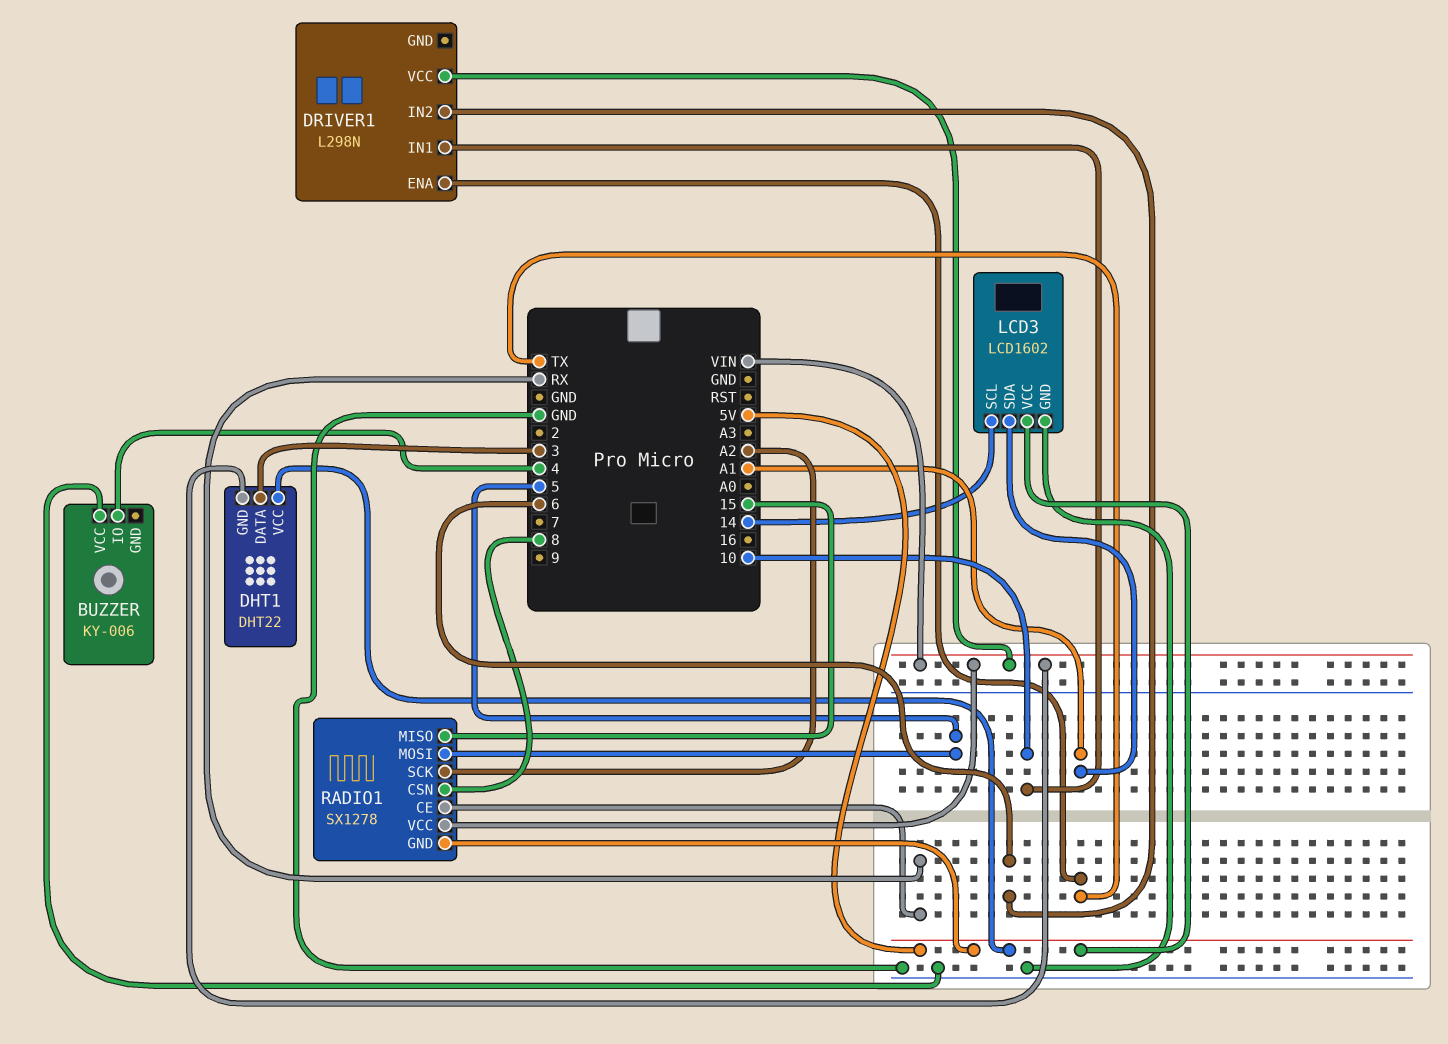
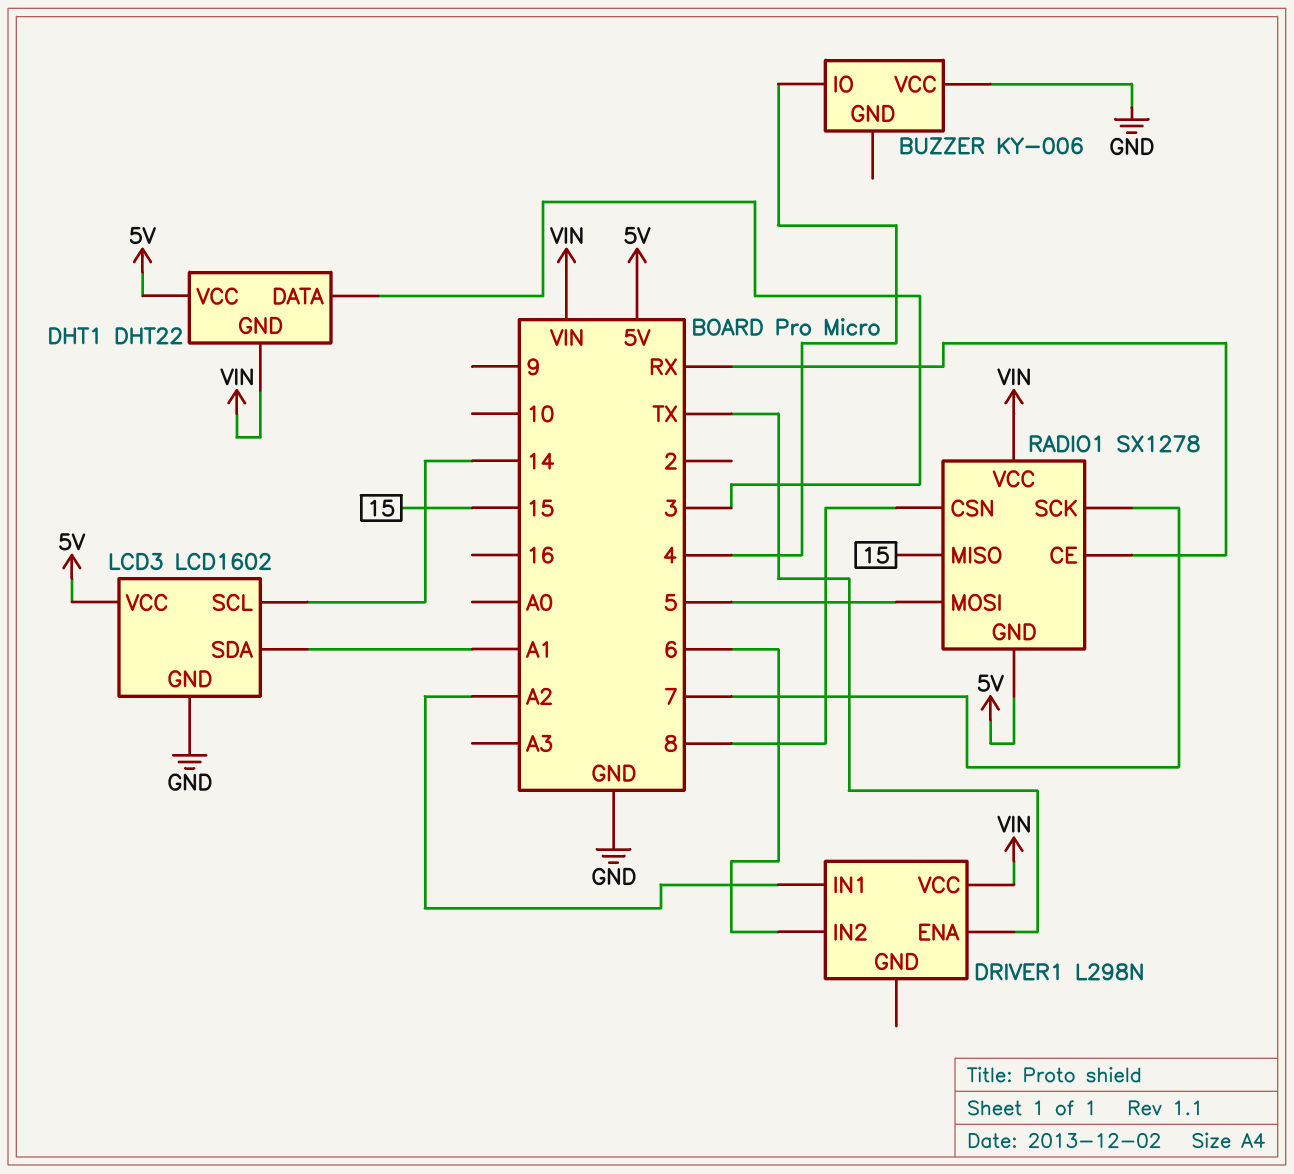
DRIVER1 pin IN1: 10 -> A2
RADIO1 pin SCK: A2 -> 7

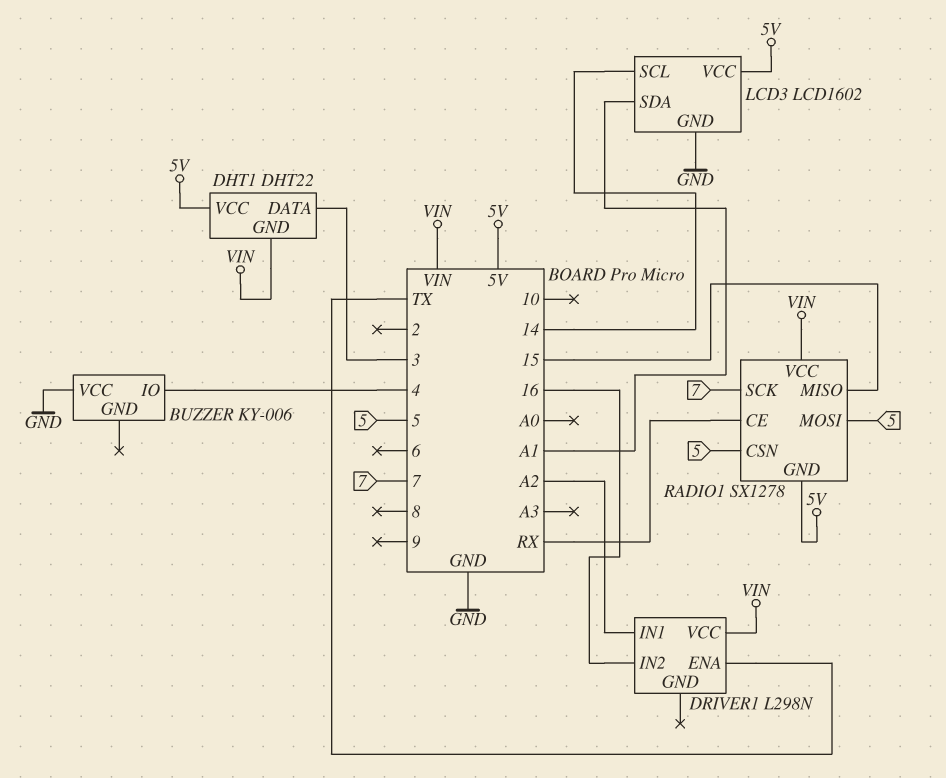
DRIVER1 pin IN2: 6 -> 16
RADIO1 pin CSN: 8 -> 5

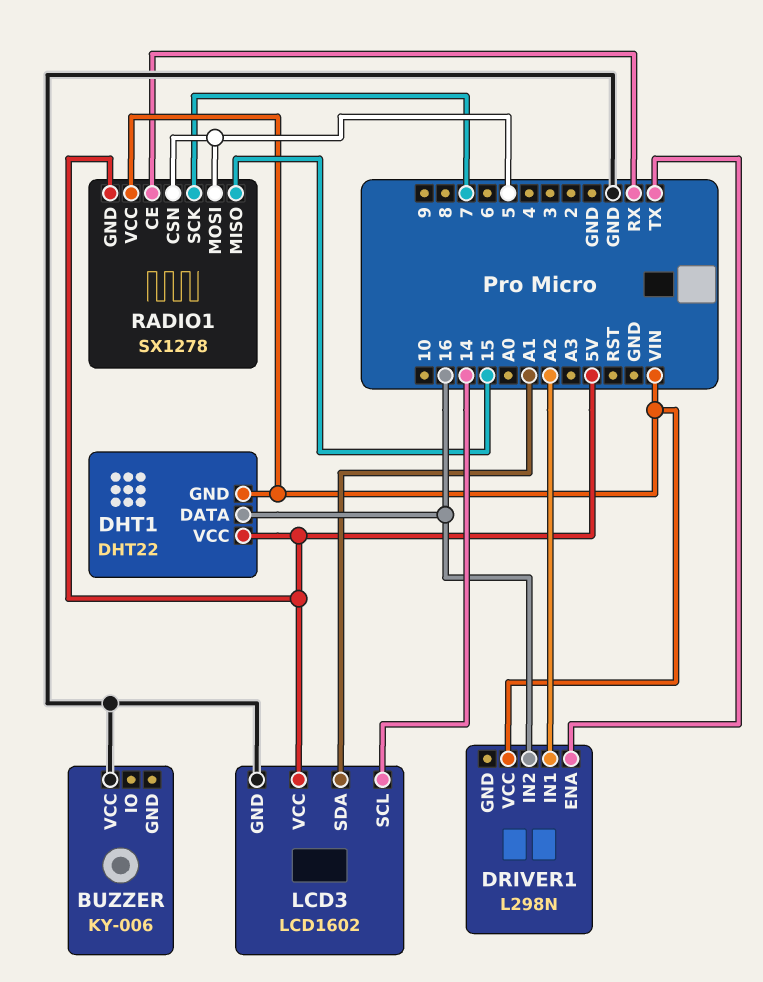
BUZZER pin IO: 4 -> none
DHT1 pin DATA: 3 -> 16

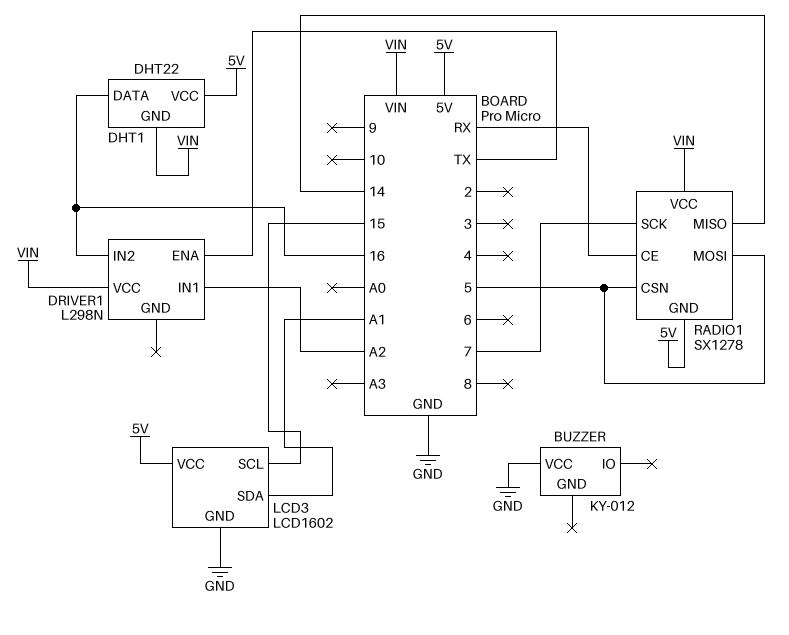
BUZZER: KY-006 -> KY-012
LCD3 pin SCL: 14 -> 15
RADIO1 pin MISO: 15 -> 14

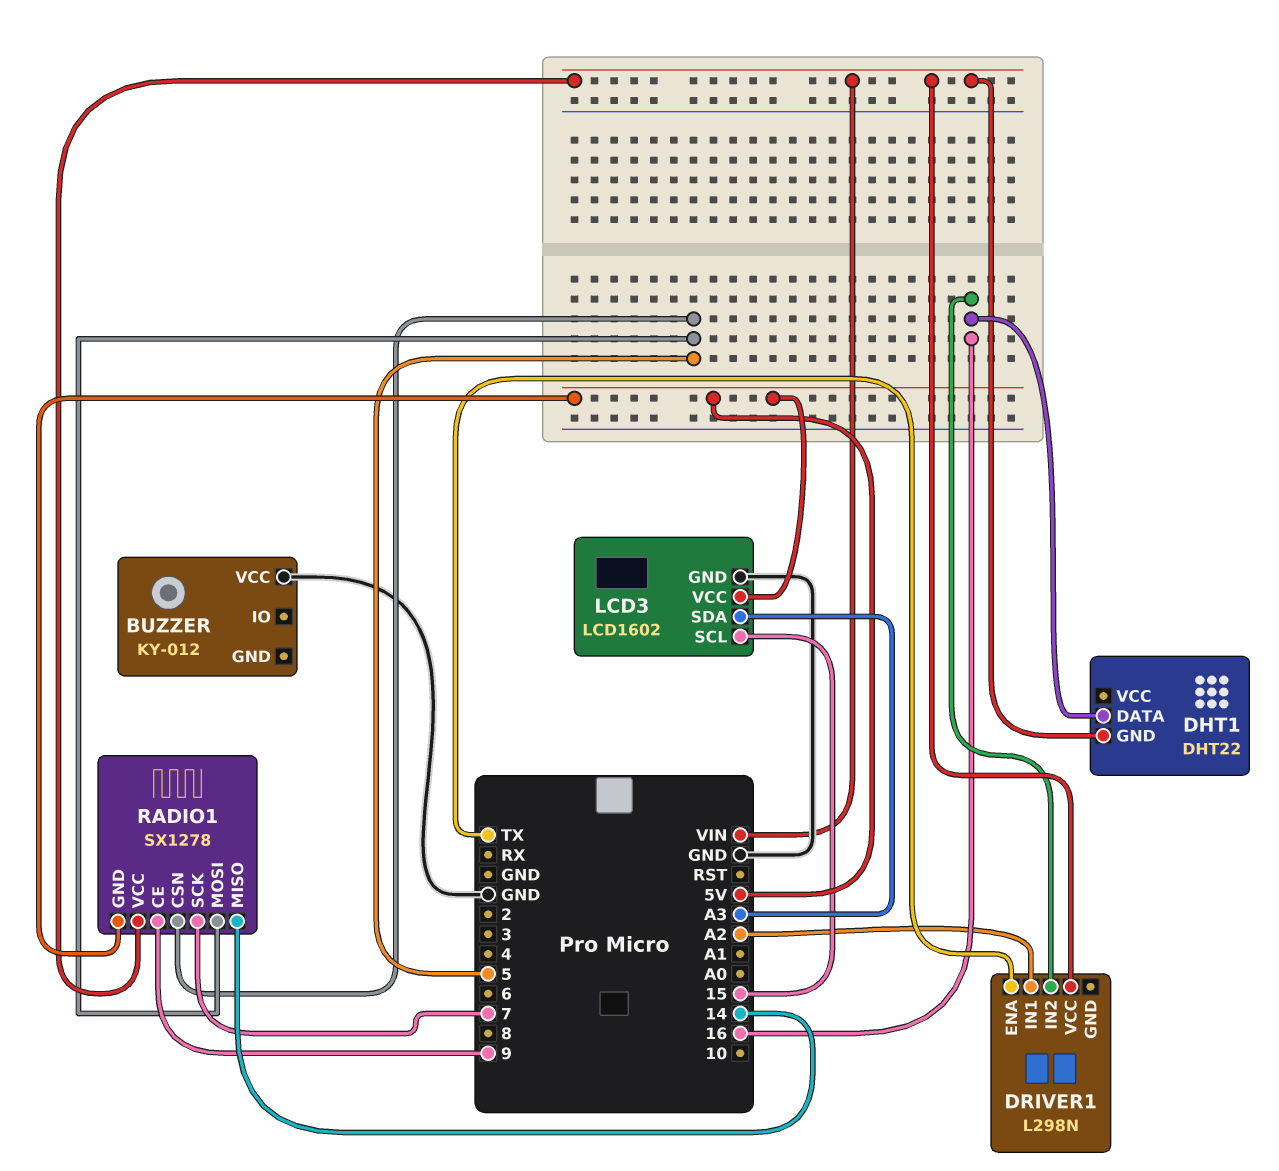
DHT1 pin VCC: 5V -> none
LCD3 pin SDA: A1 -> A3
RADIO1 pin CE: RX -> 9

